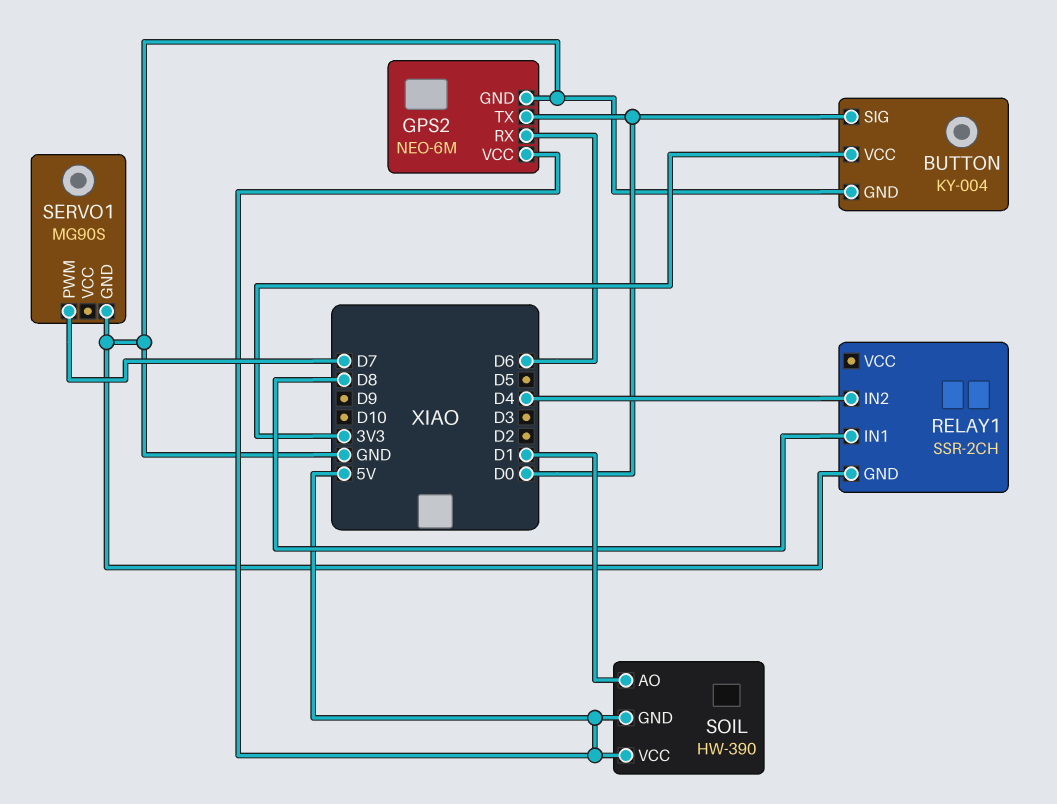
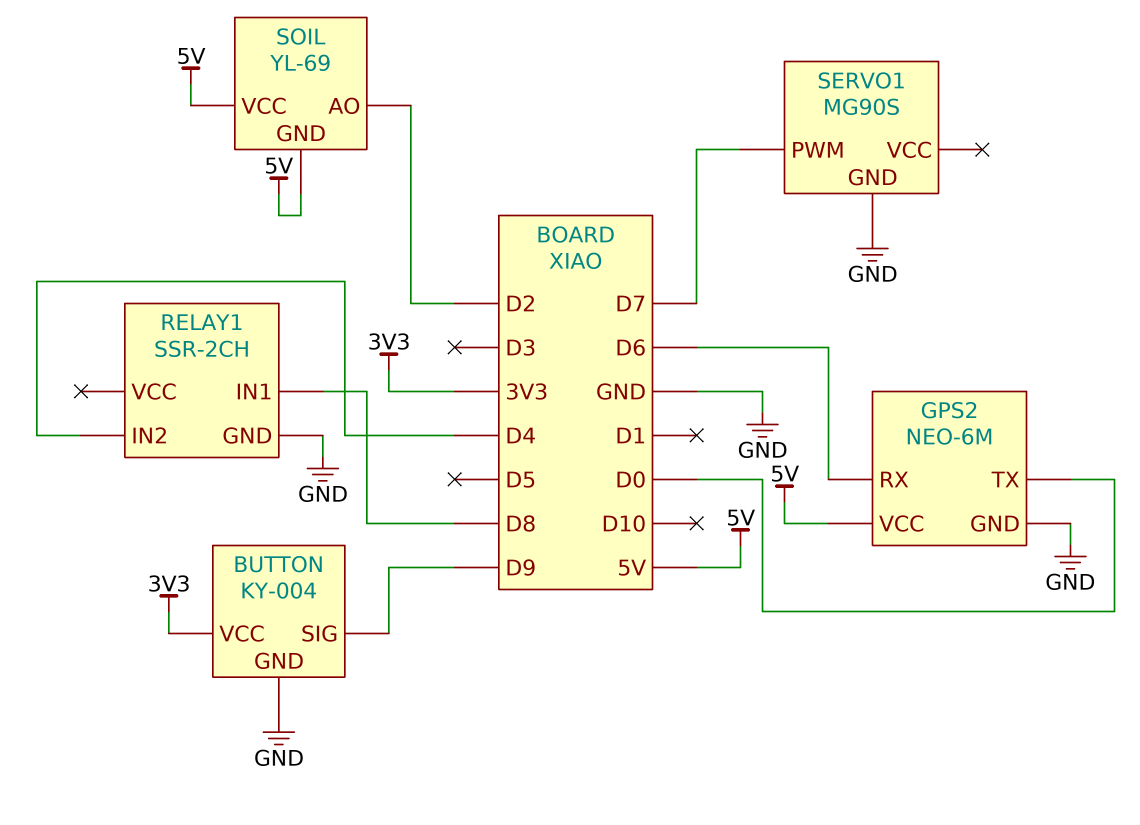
BUTTON pin SIG: D0 -> D9
SOIL: HW-390 -> YL-69
SOIL pin AO: D1 -> D2

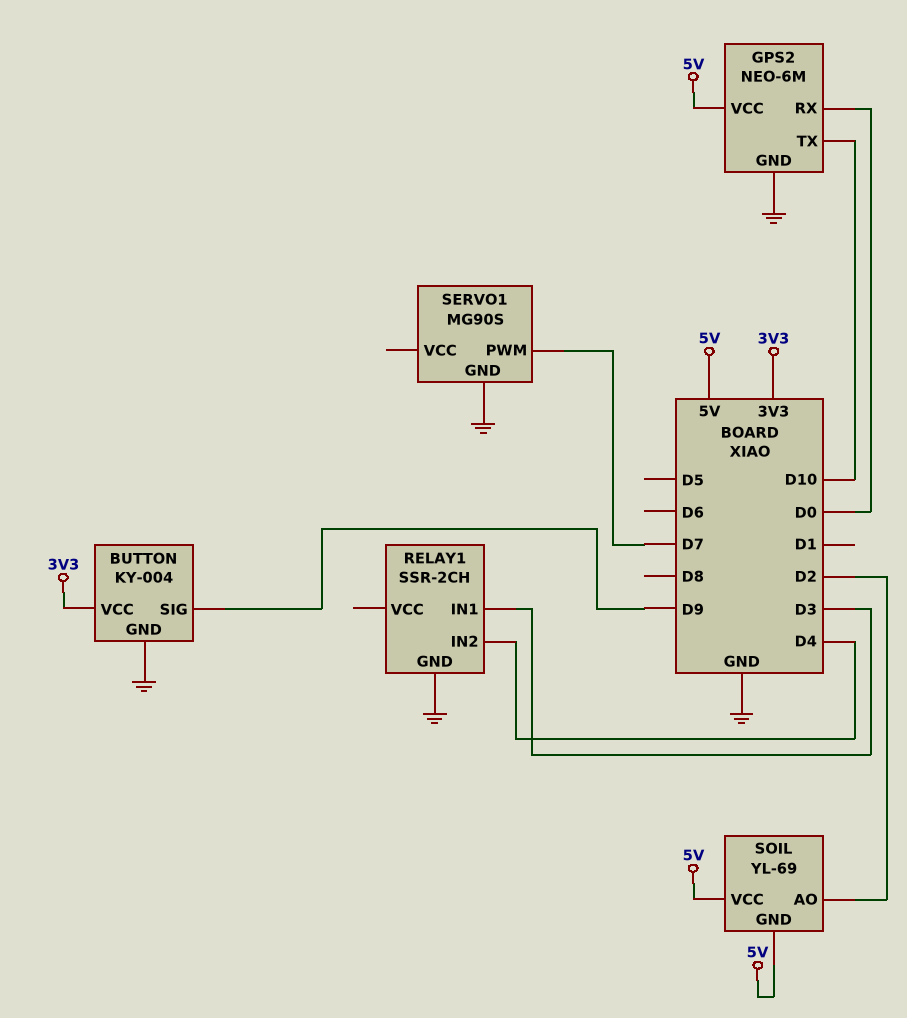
GPS2 pin RX: D6 -> D0
GPS2 pin TX: D0 -> D10
RELAY1 pin IN1: D8 -> D3

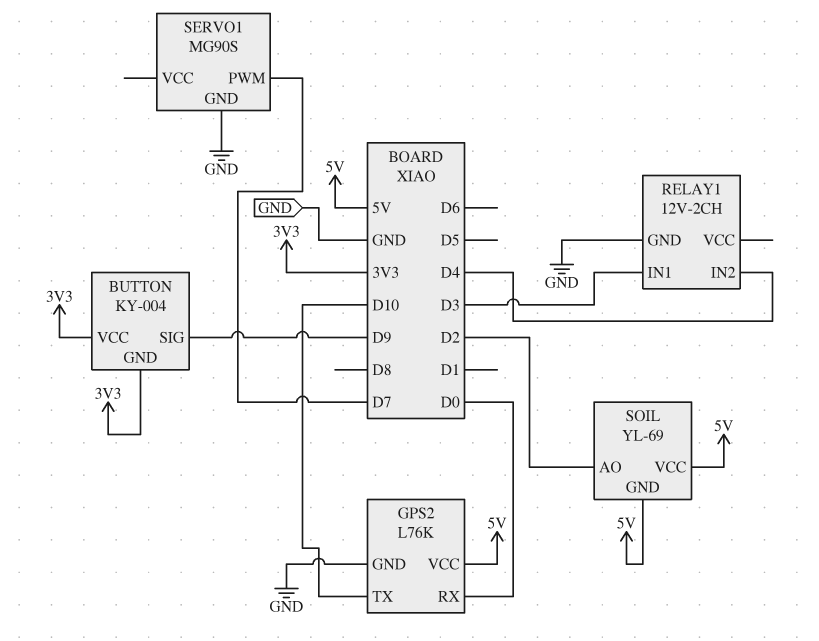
BUTTON pin GND: GND -> 3V3
GPS2: NEO-6M -> L76K
RELAY1: SSR-2CH -> 12V-2CH

